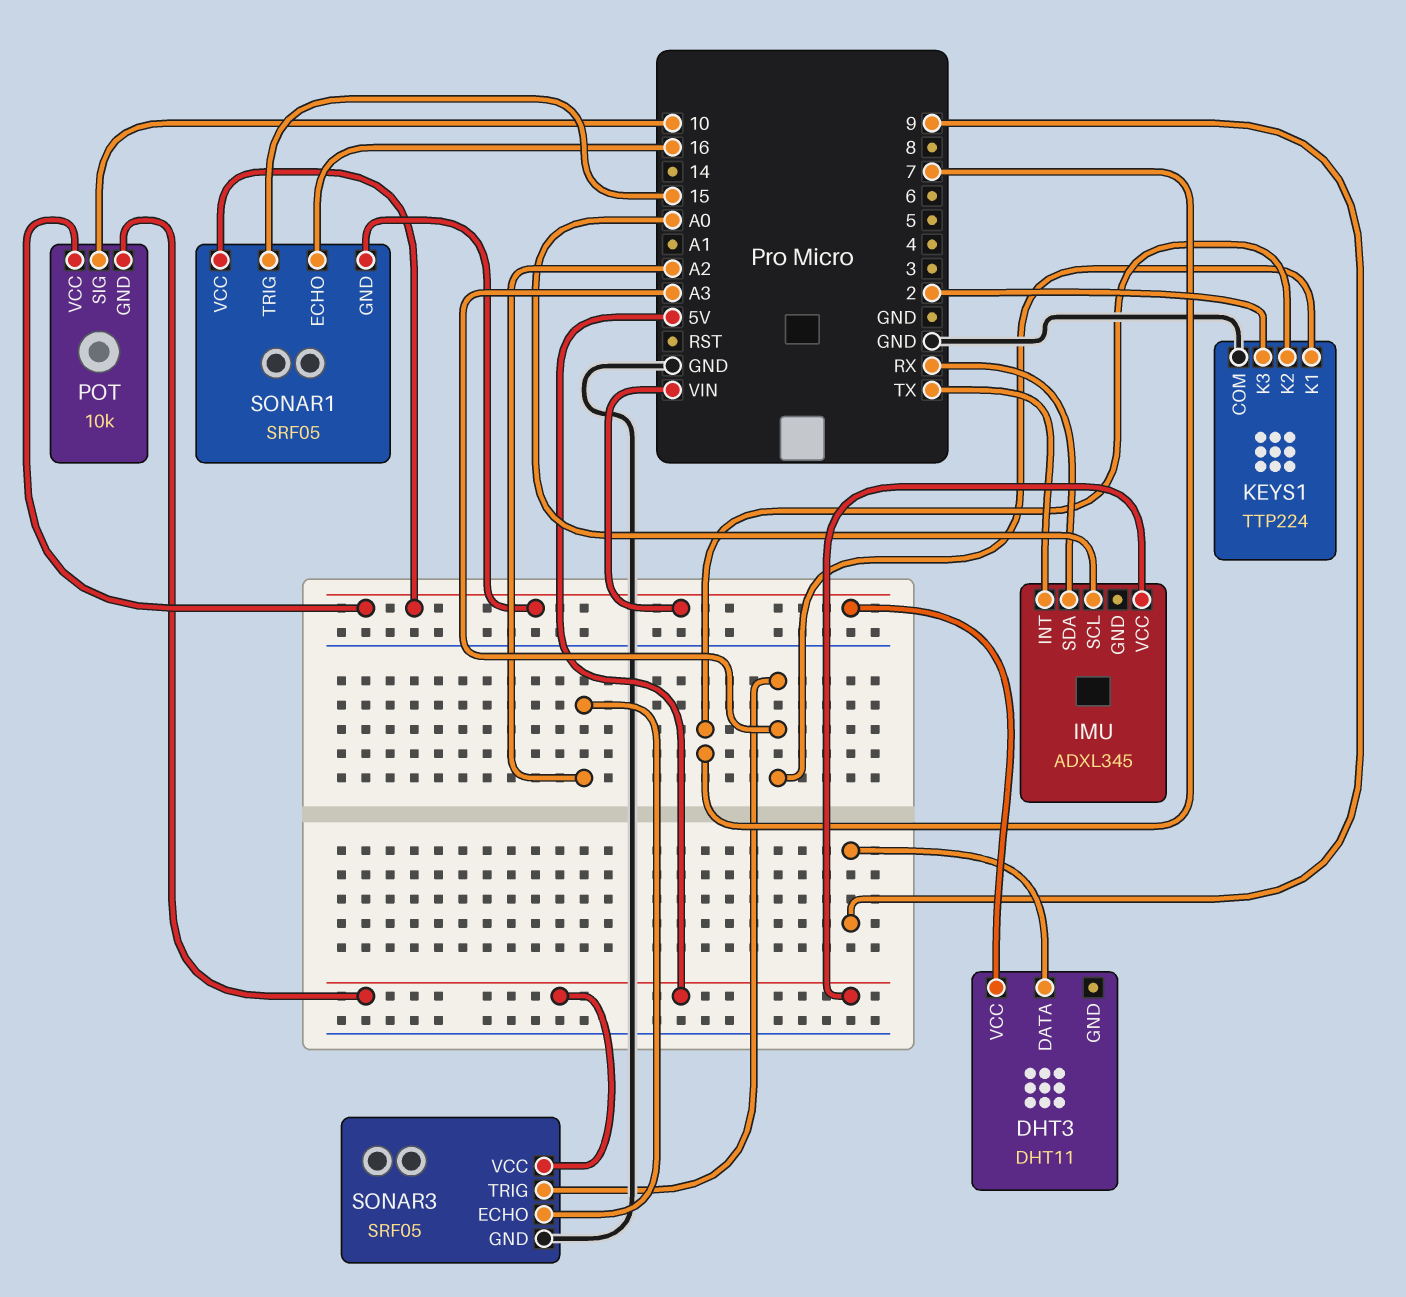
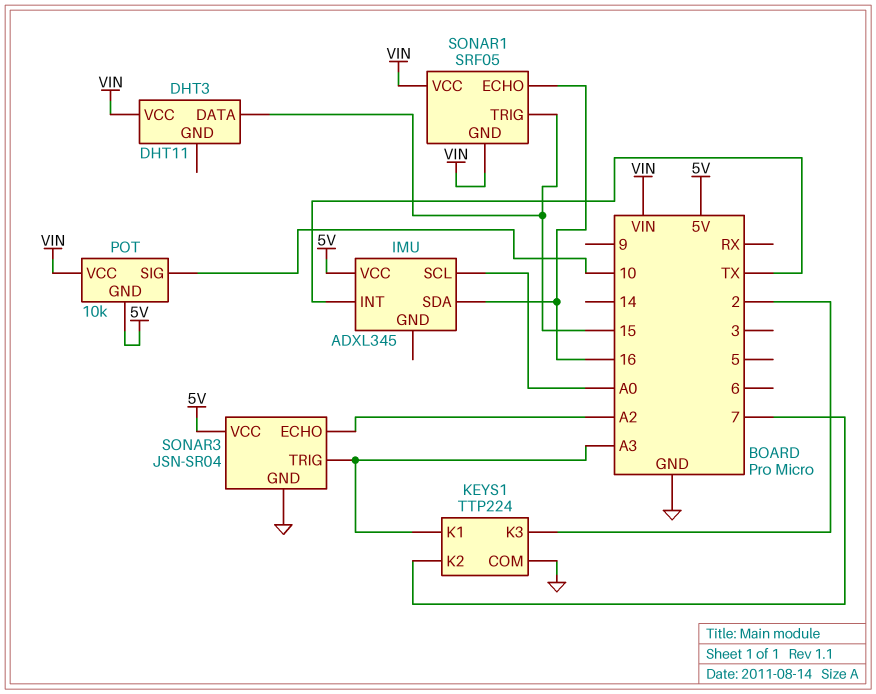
DHT3 pin DATA: 9 -> 15
IMU pin SDA: RX -> 16
SONAR3: SRF05 -> JSN-SR04

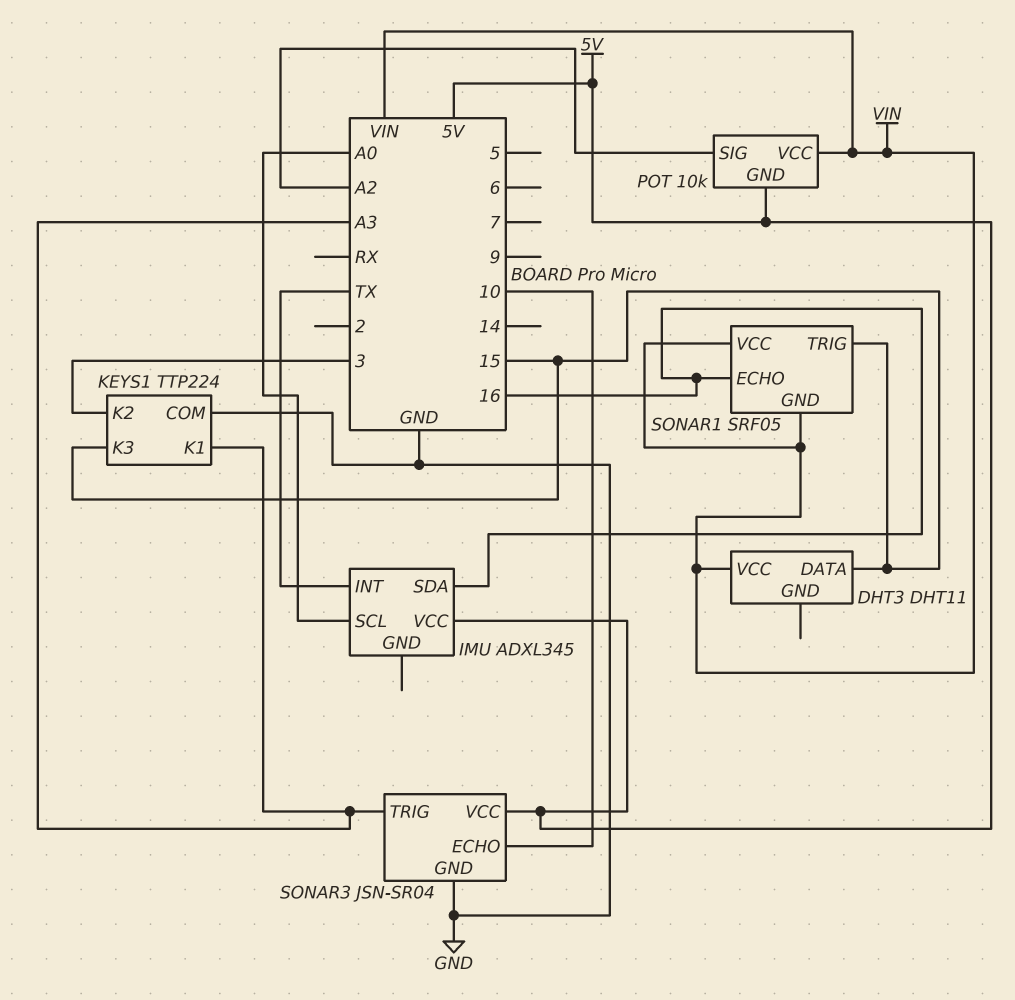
KEYS1 pin K2: 7 -> 3
KEYS1 pin K3: 2 -> 15
POT pin SIG: 10 -> A2
SONAR3 pin ECHO: A2 -> 10

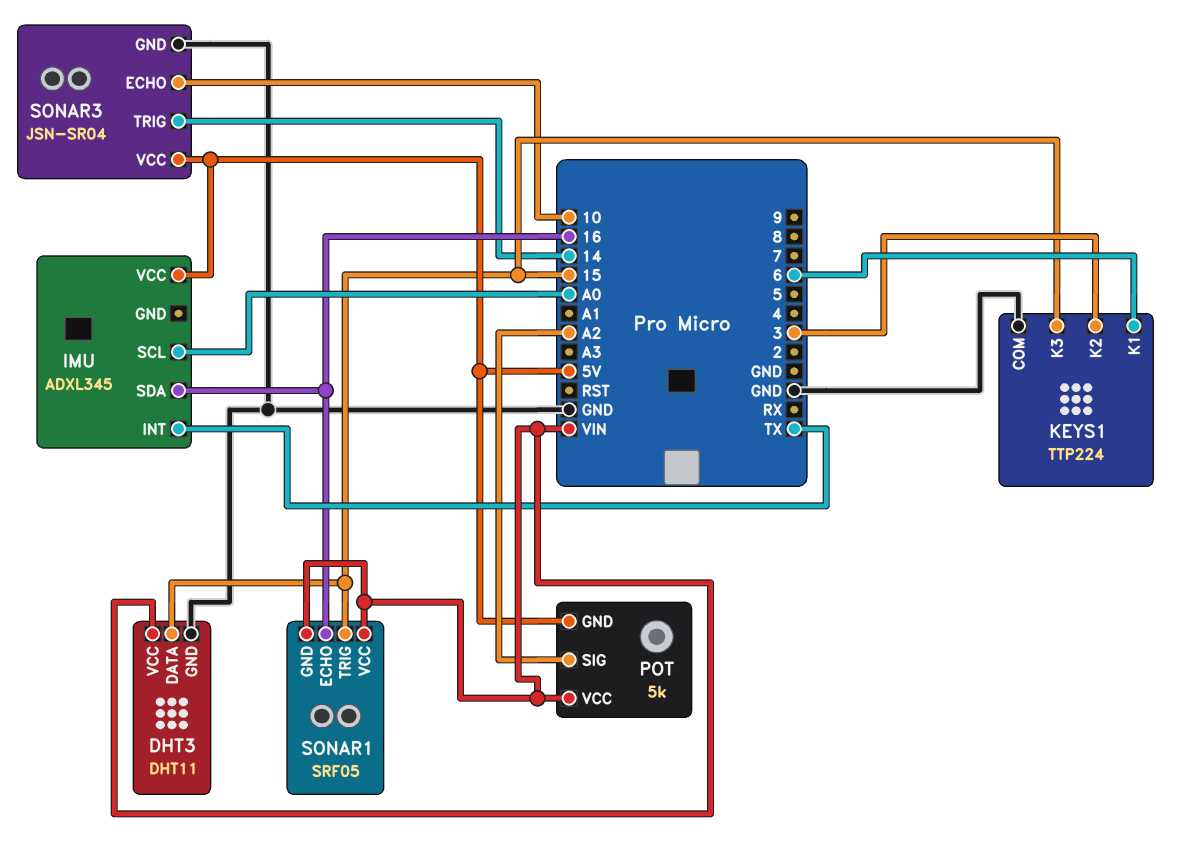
DHT3 pin GND: none -> GND
KEYS1 pin K1: A3 -> 6
POT: 10k -> 5k
SONAR3 pin TRIG: A3 -> 14

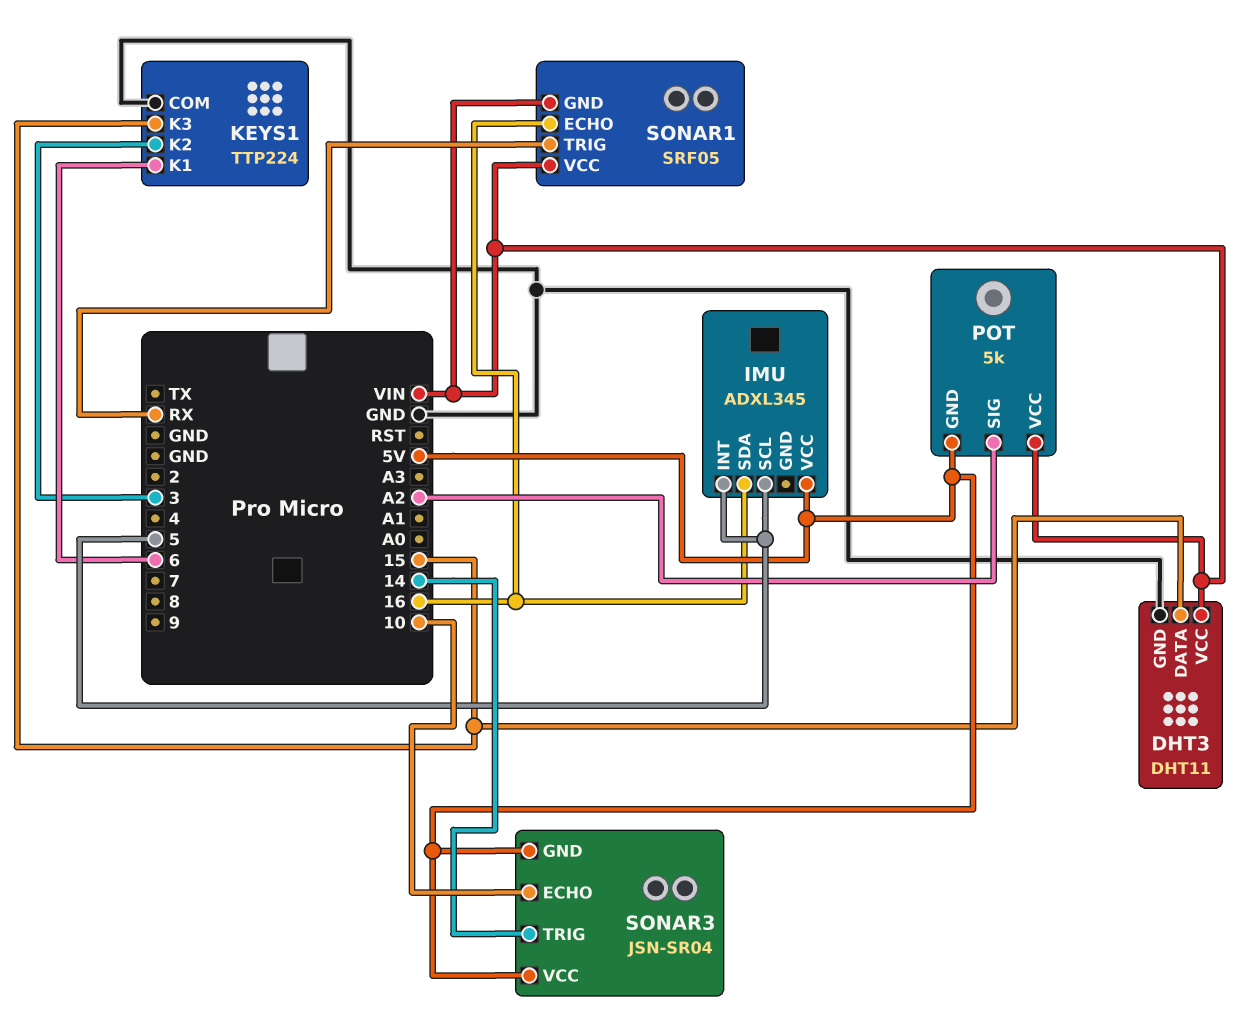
IMU pin INT: TX -> 5
IMU pin SCL: A0 -> 5
SONAR1 pin TRIG: 15 -> RX
SONAR3 pin GND: GND -> 5V

